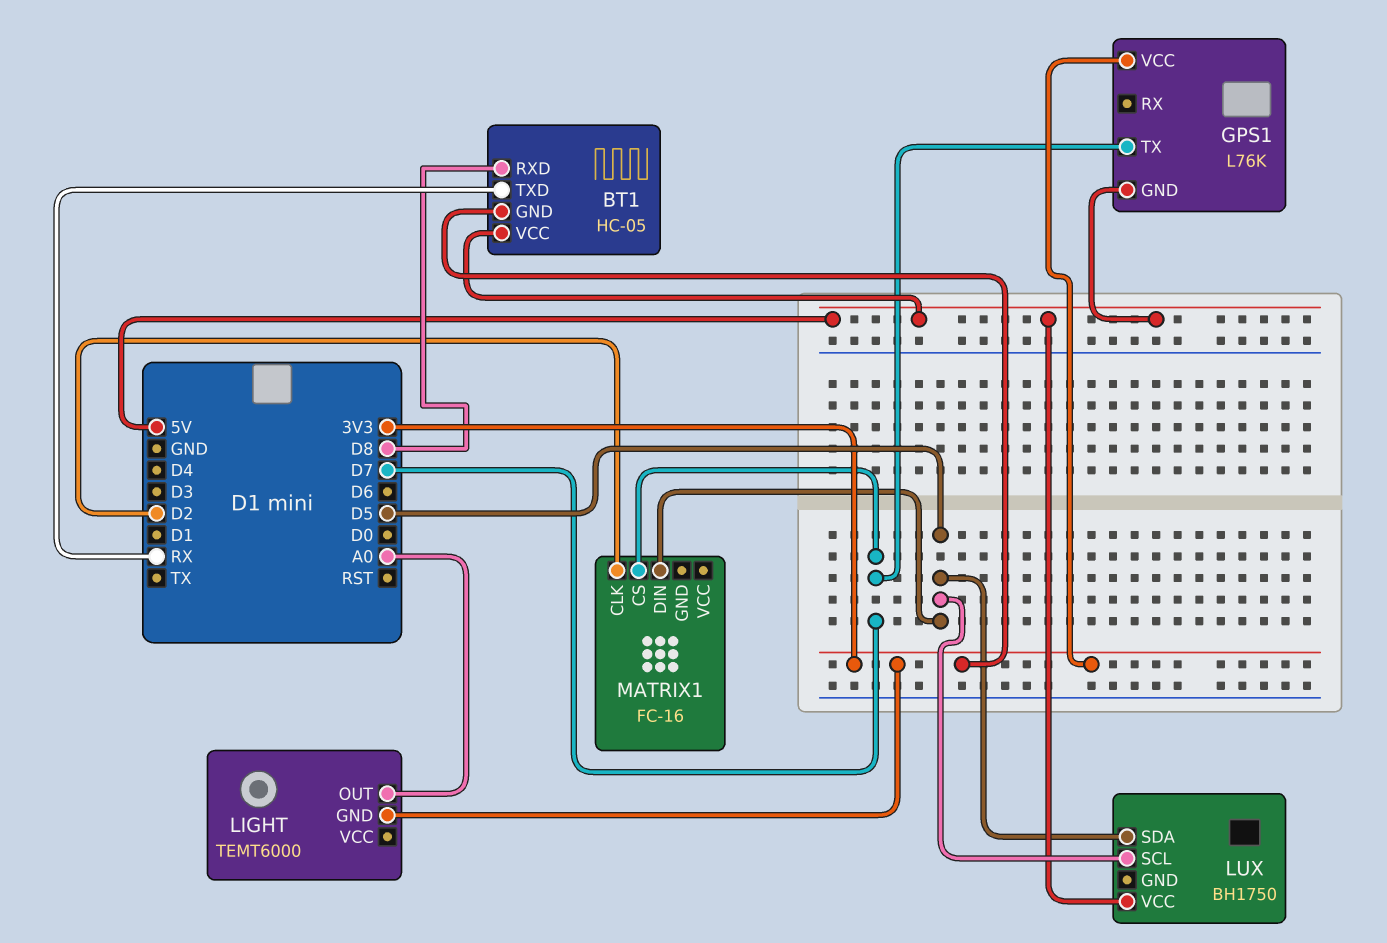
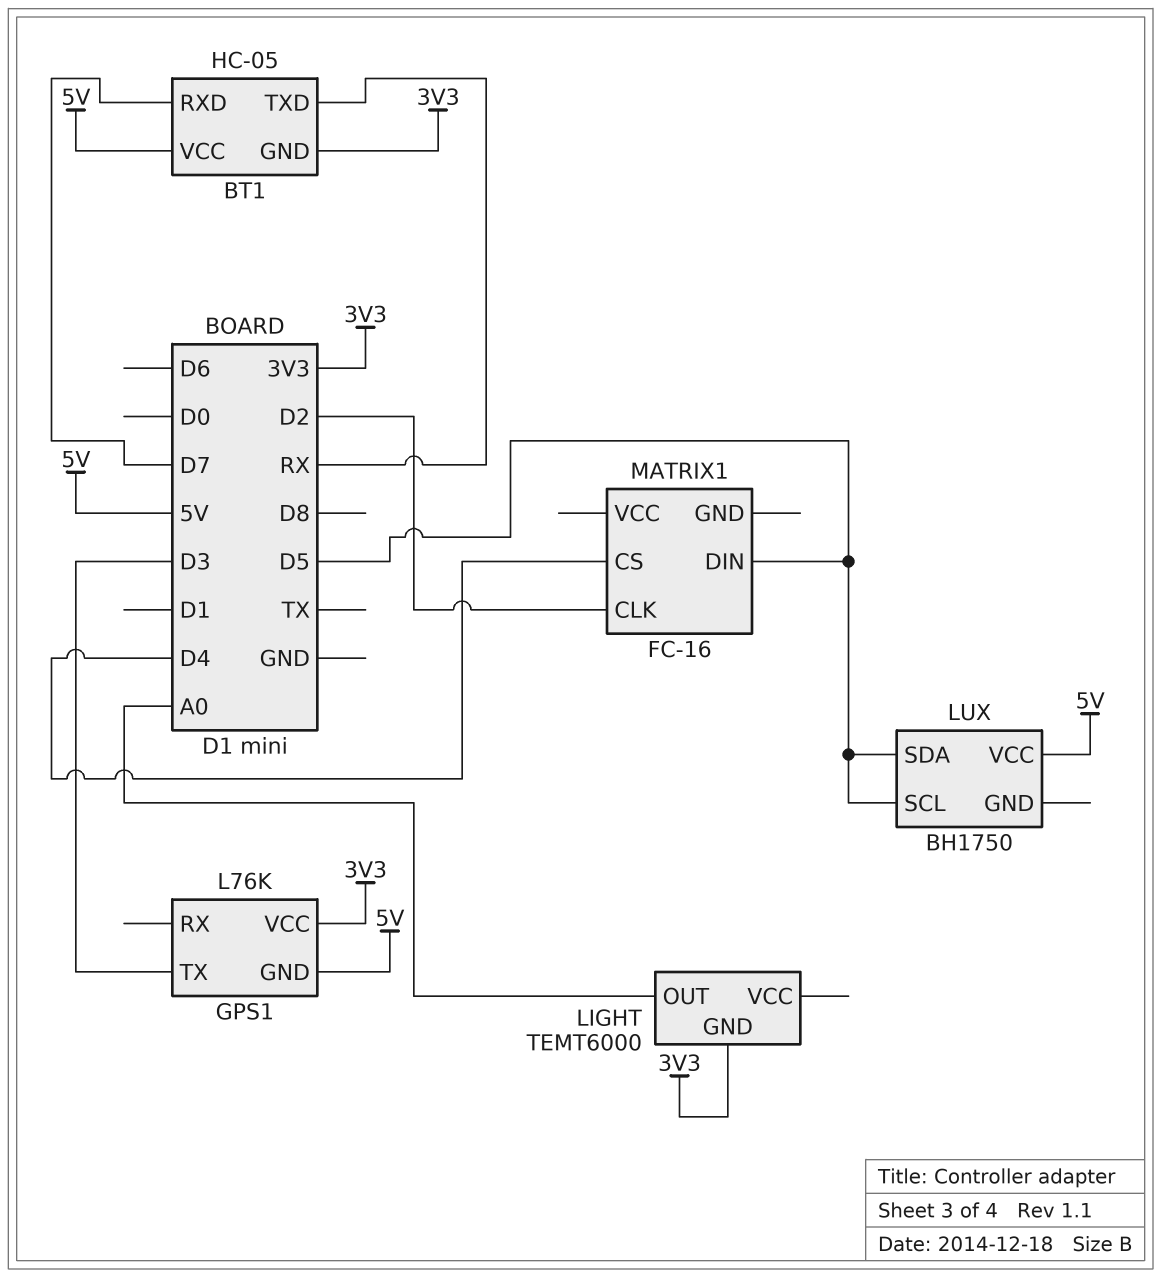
BT1 pin RXD: D8 -> D7
GPS1 pin TX: D7 -> D3
MATRIX1 pin CS: D7 -> D4

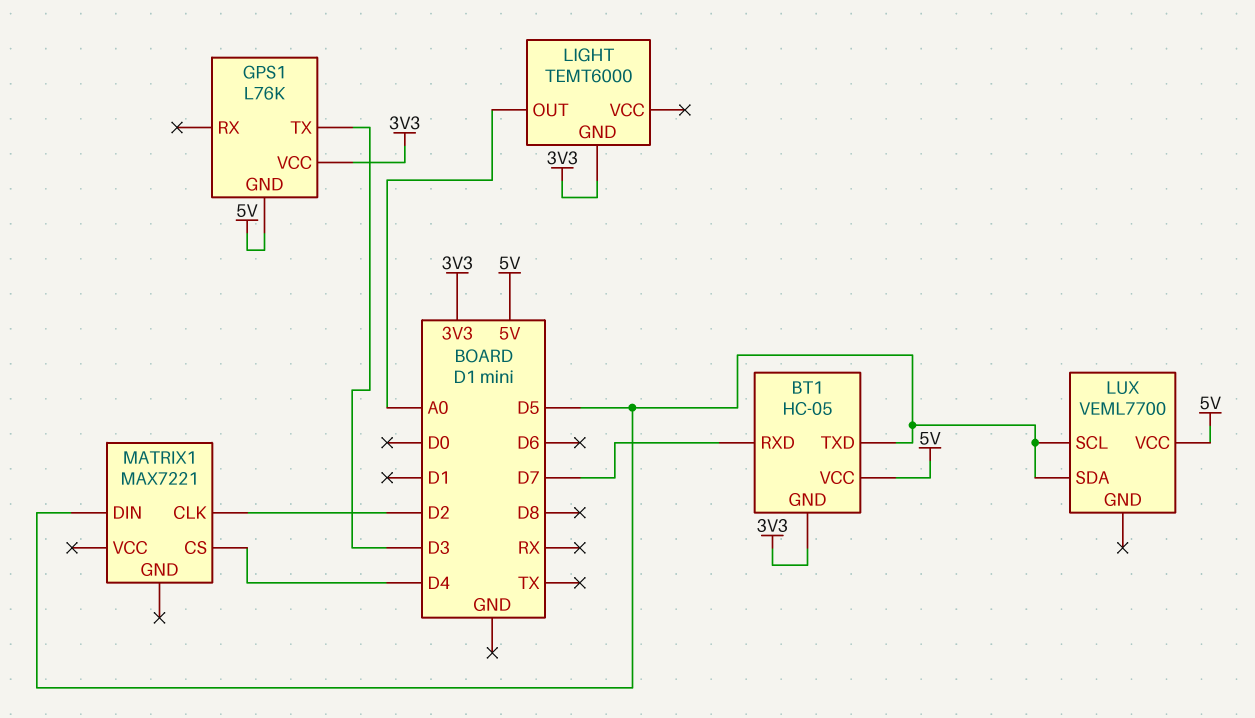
BT1 pin TXD: RX -> D5
LUX: BH1750 -> VEML7700
MATRIX1: FC-16 -> MAX7221

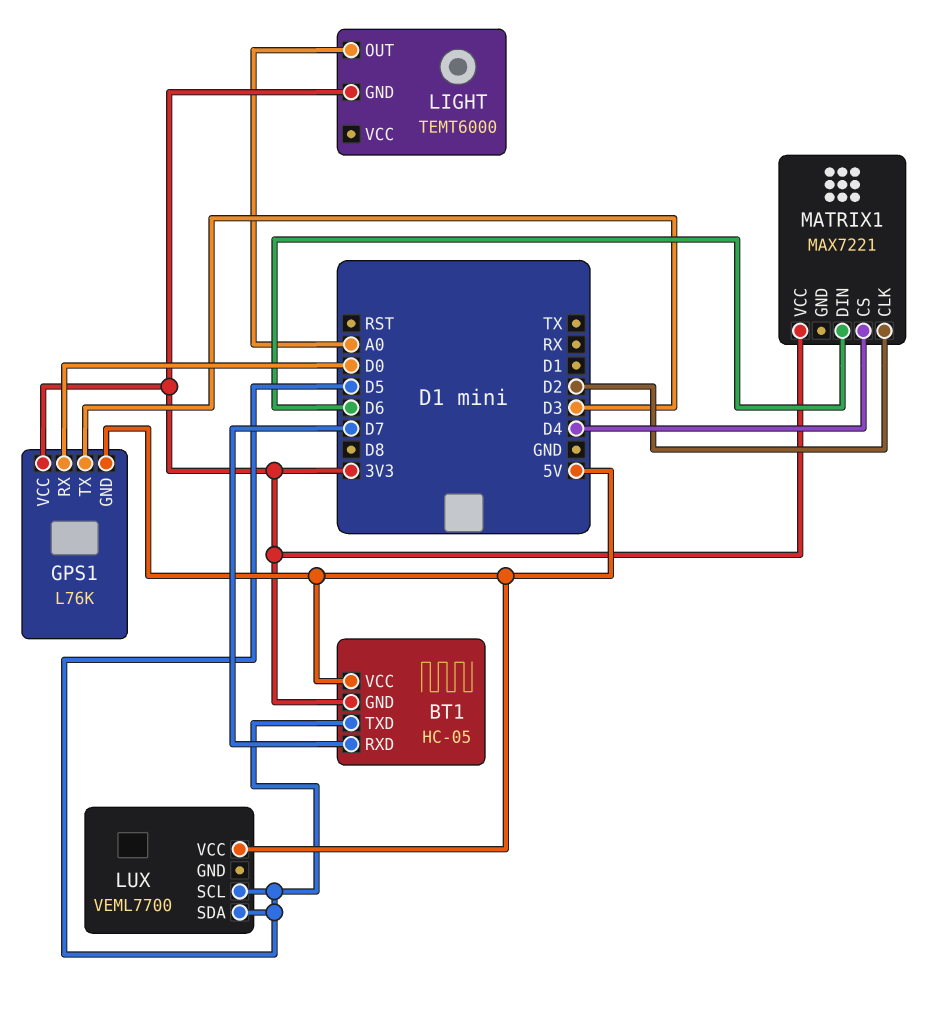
GPS1 pin RX: none -> D0
MATRIX1 pin DIN: D5 -> D6
MATRIX1 pin VCC: none -> 3V3

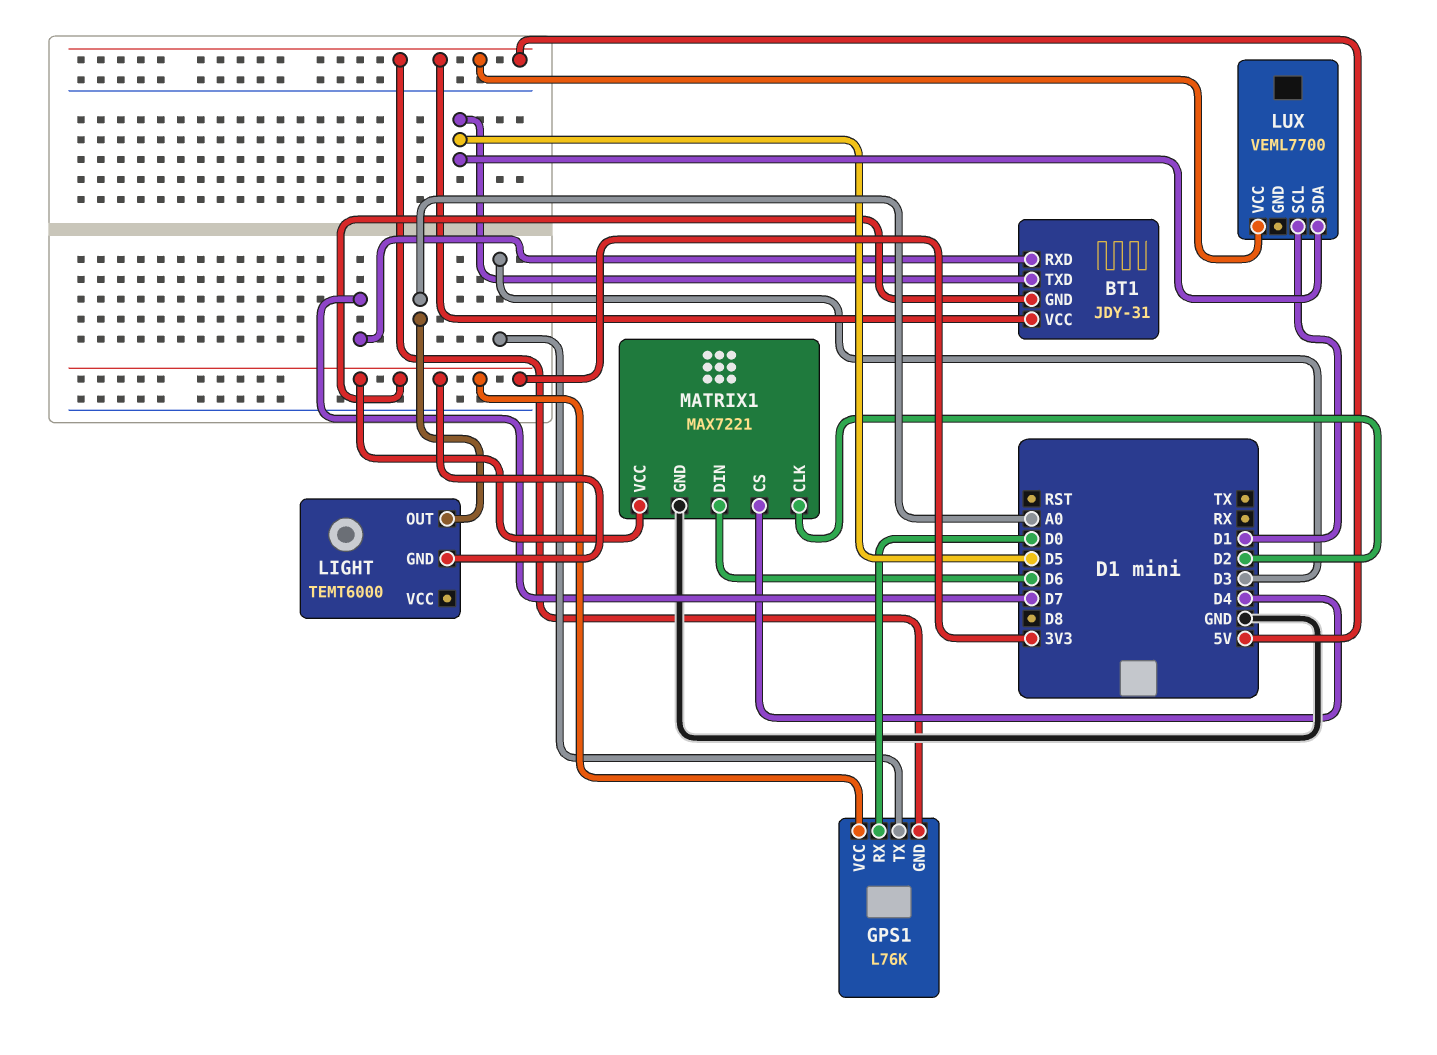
BT1: HC-05 -> JDY-31
LUX pin SCL: D5 -> D1
MATRIX1 pin GND: none -> GND

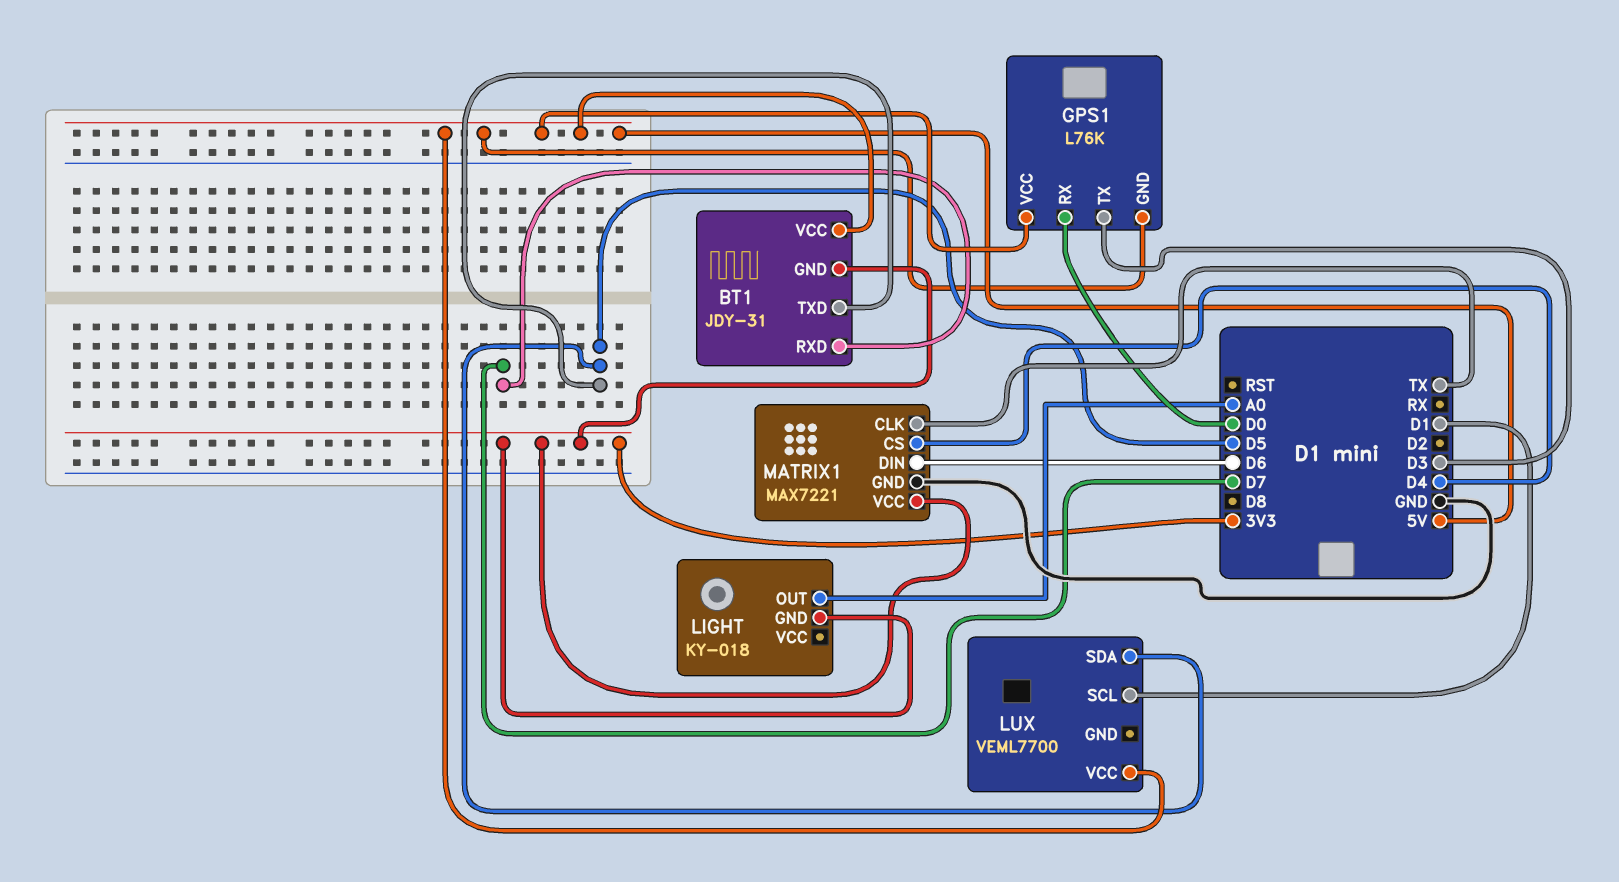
GPS1 pin VCC: 3V3 -> 5V
LIGHT: TEMT6000 -> KY-018
MATRIX1 pin CLK: D2 -> TX

